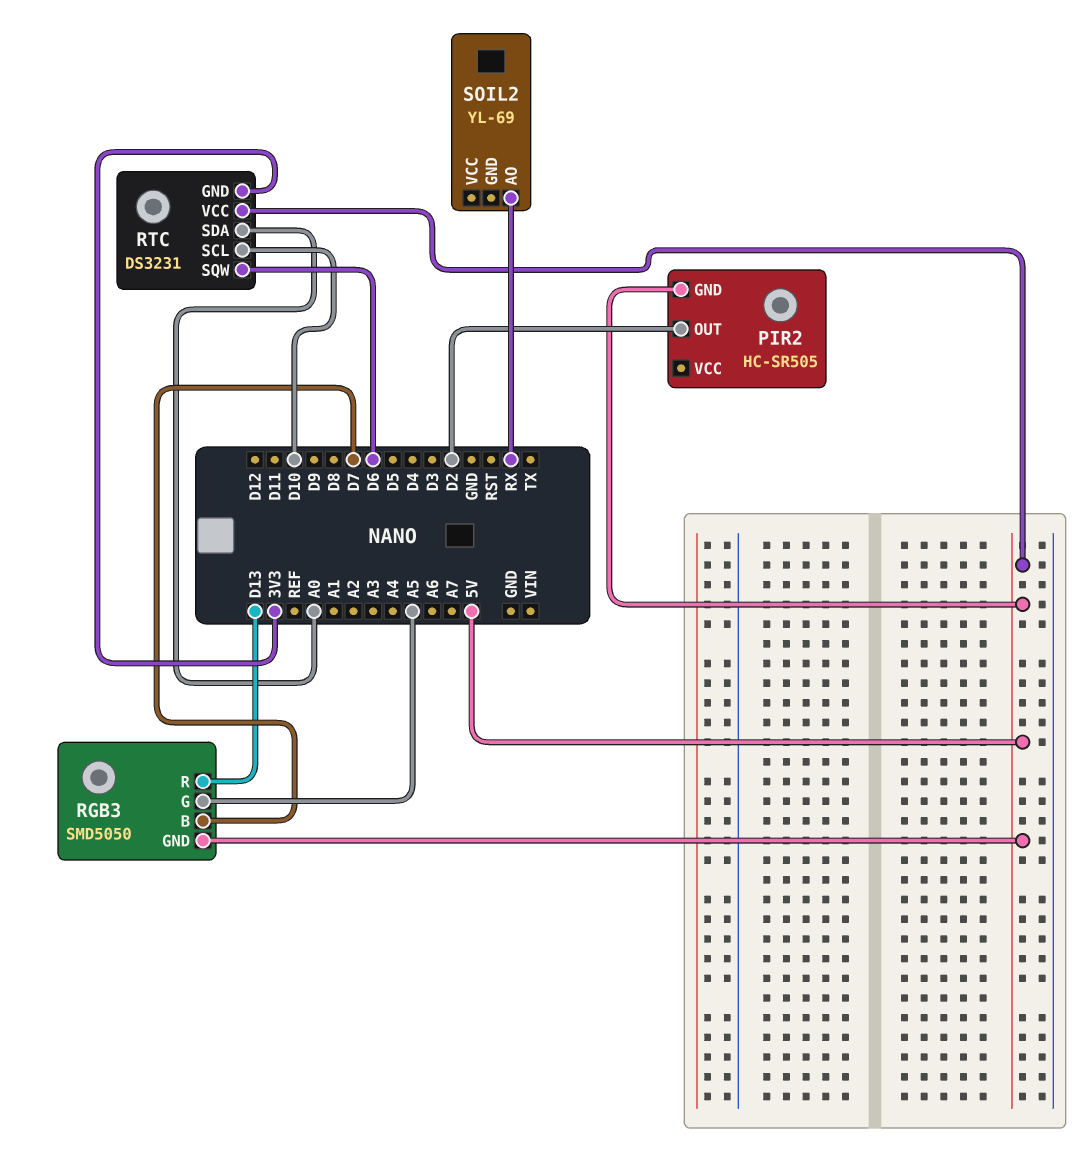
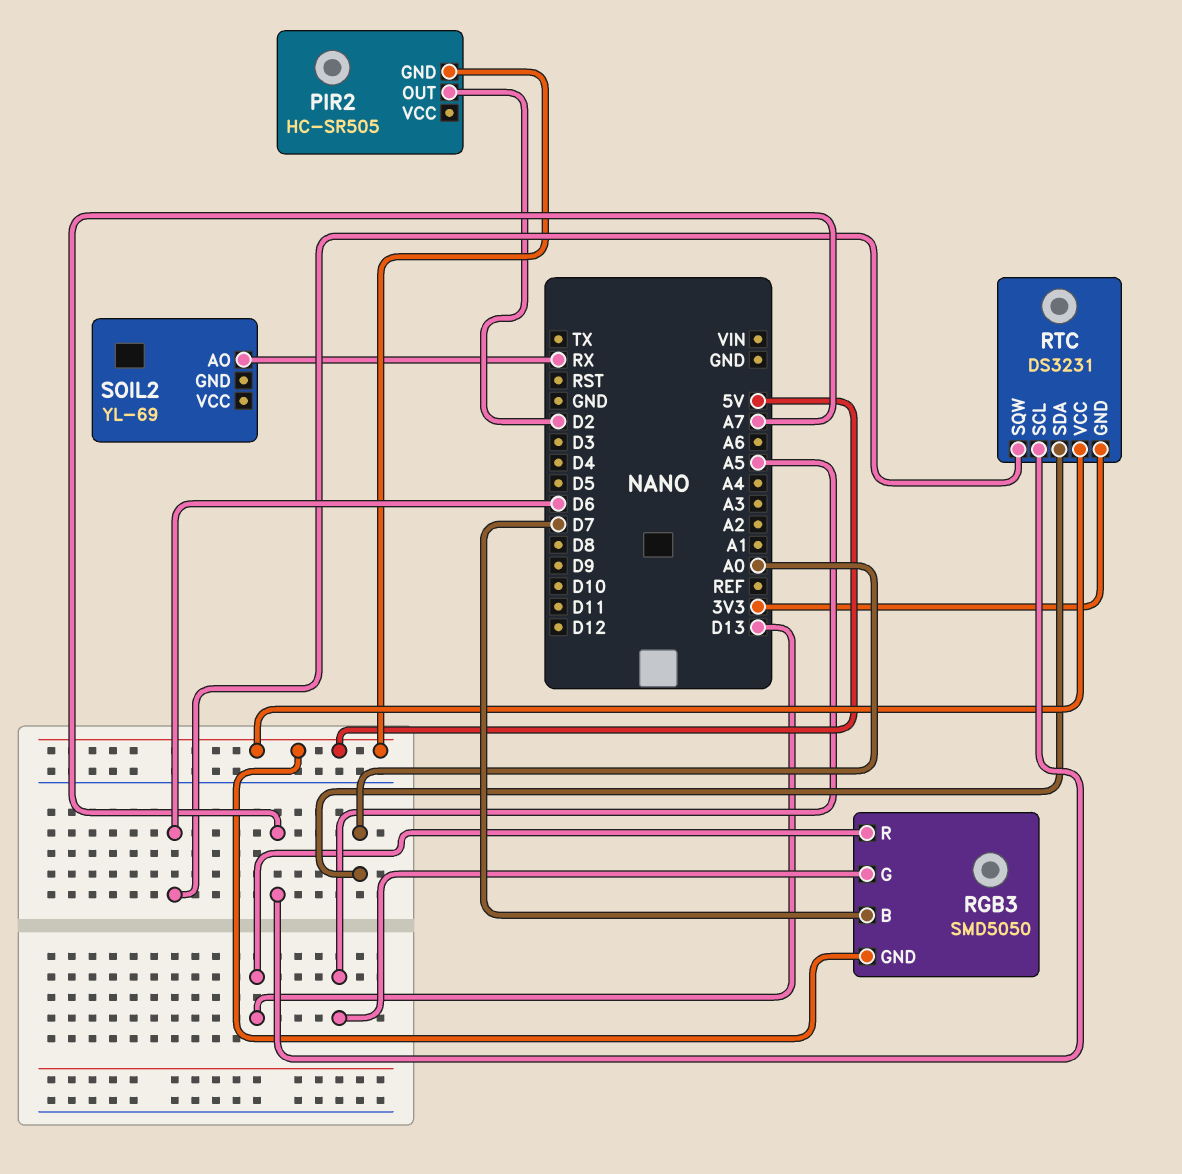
RTC pin SCL: D10 -> A7

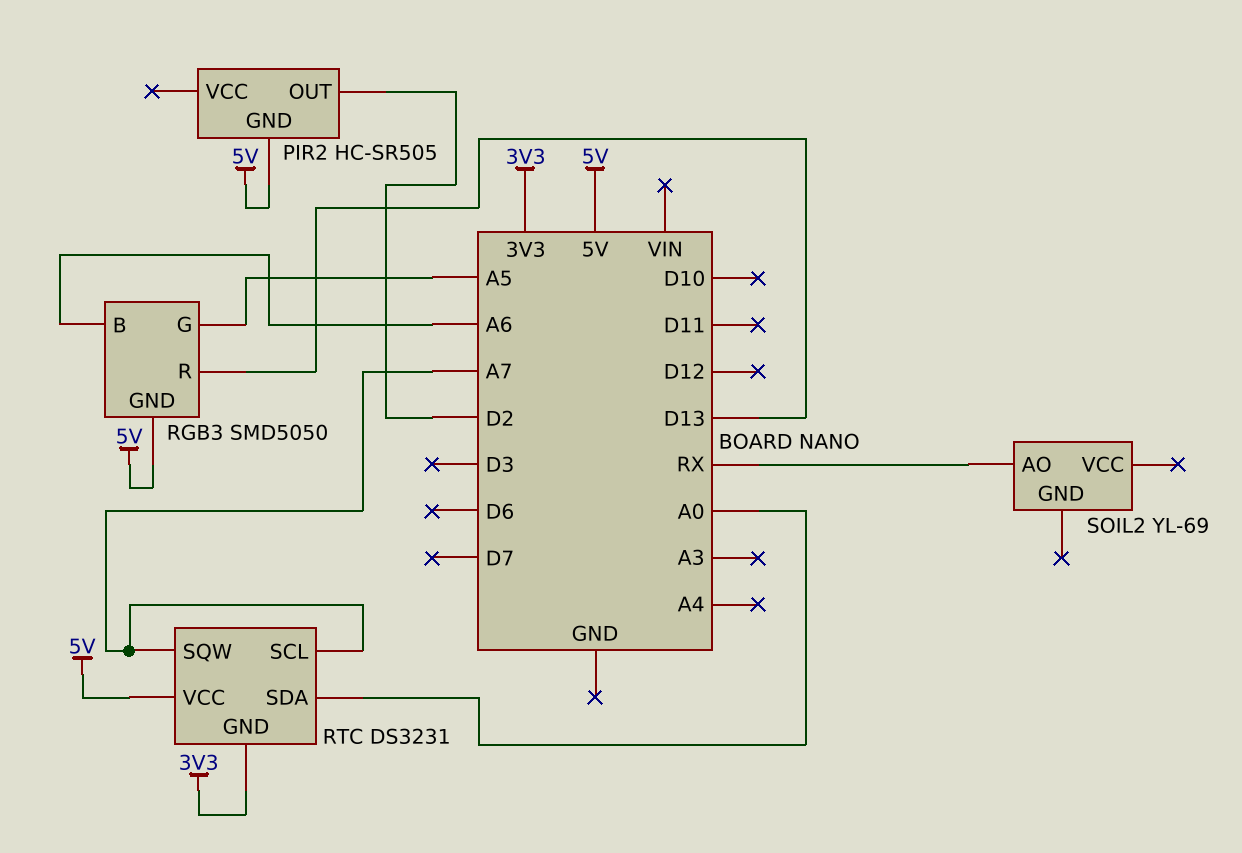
RGB3 pin B: D7 -> A6
RTC pin SQW: D6 -> A7

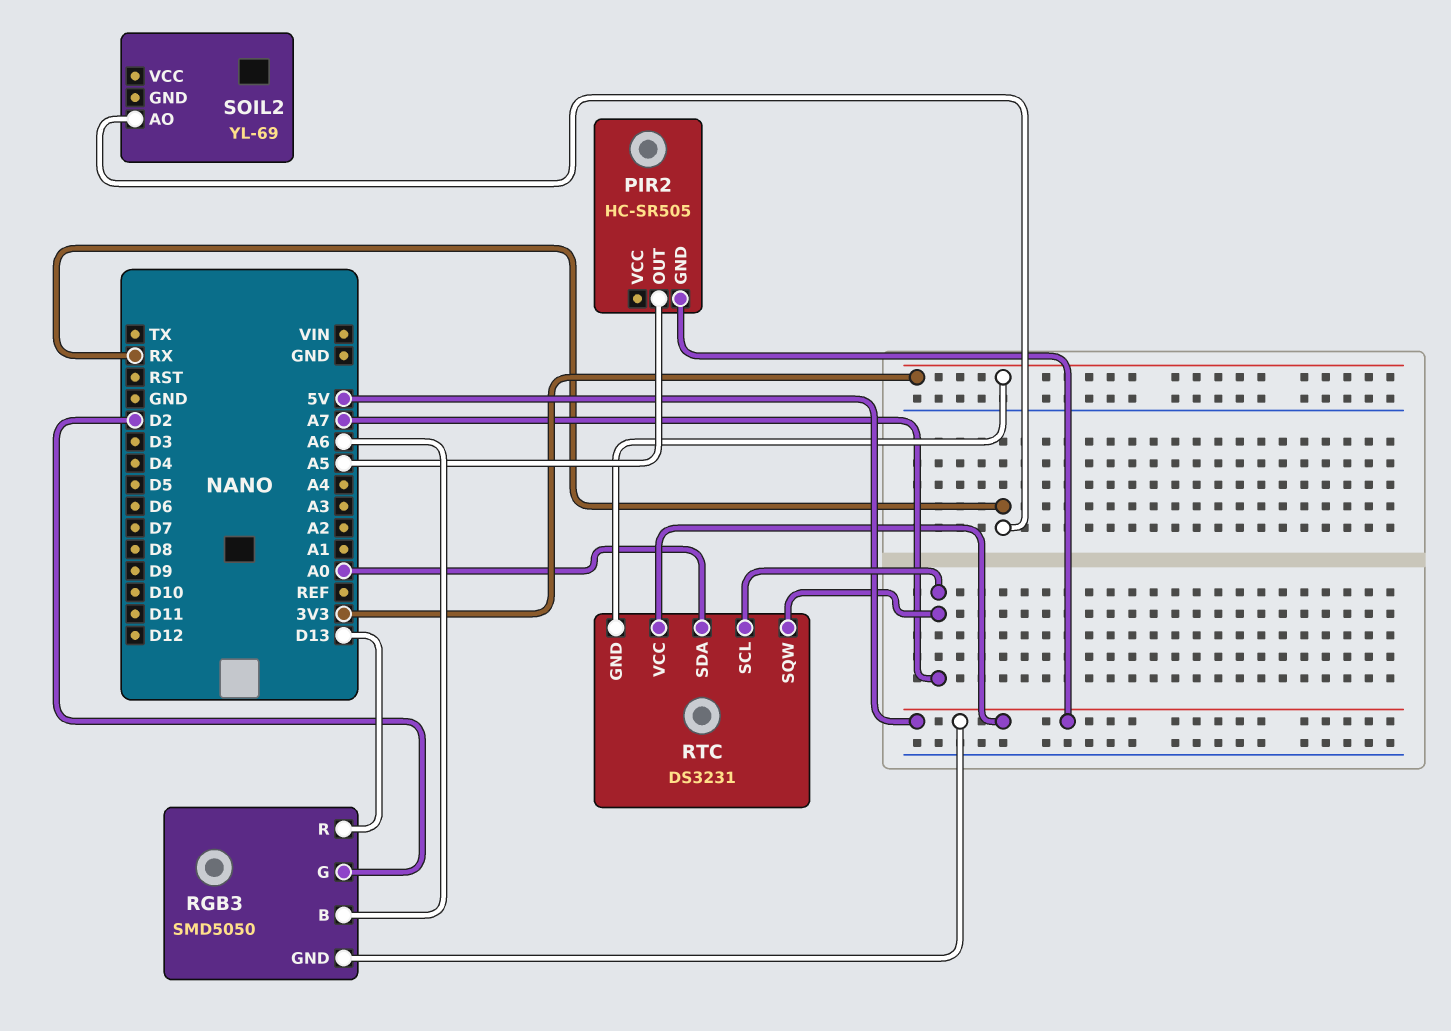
PIR2 pin OUT: D2 -> A5
RGB3 pin G: A5 -> D2

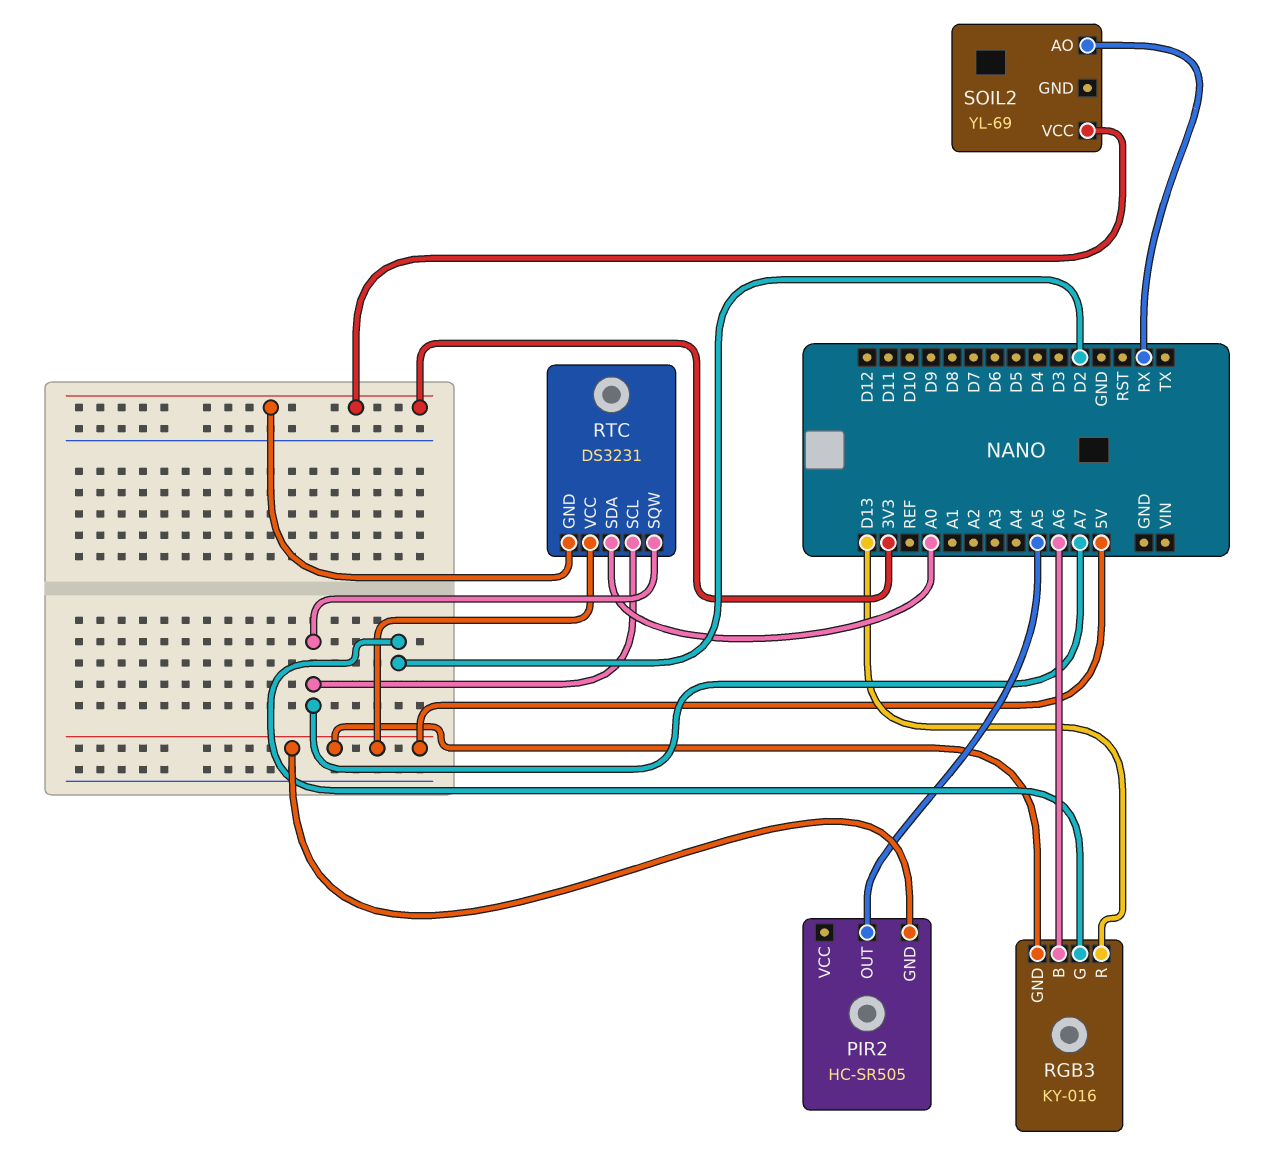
RGB3: SMD5050 -> KY-016
SOIL2 pin VCC: none -> 3V3

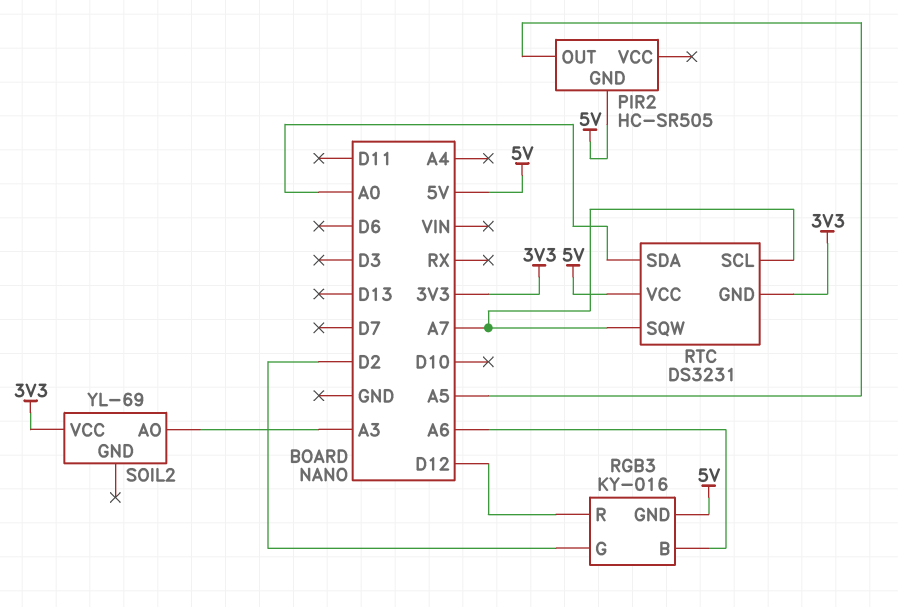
RGB3 pin R: D13 -> D12
SOIL2 pin AO: RX -> A3

